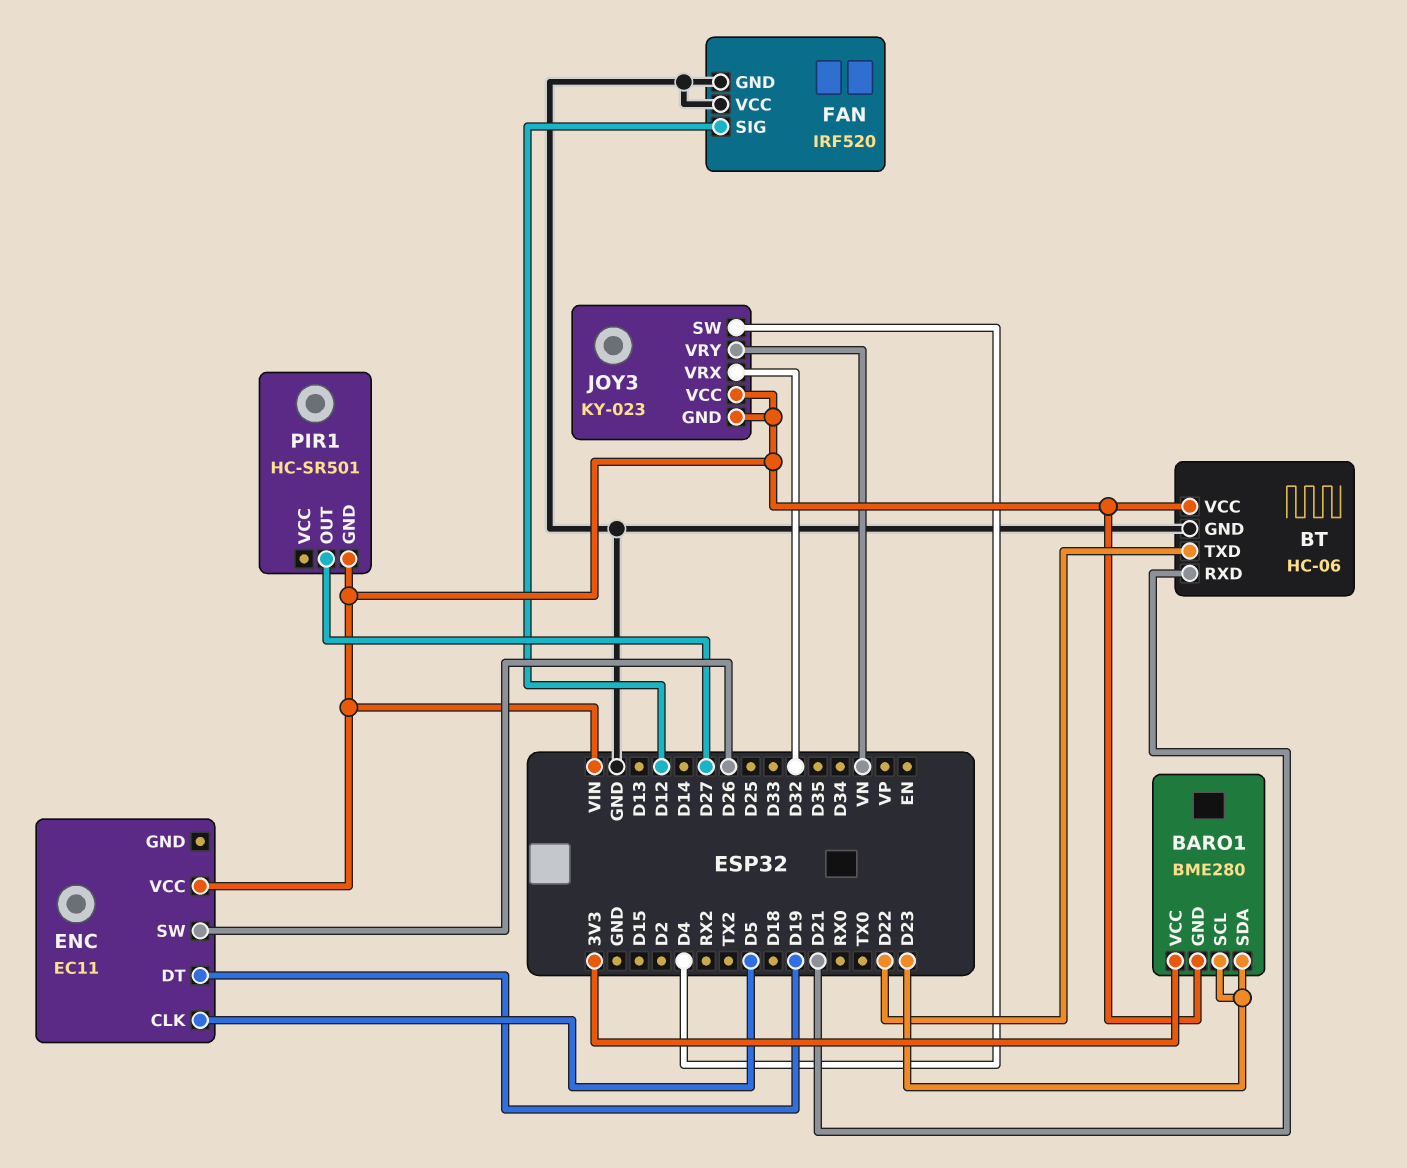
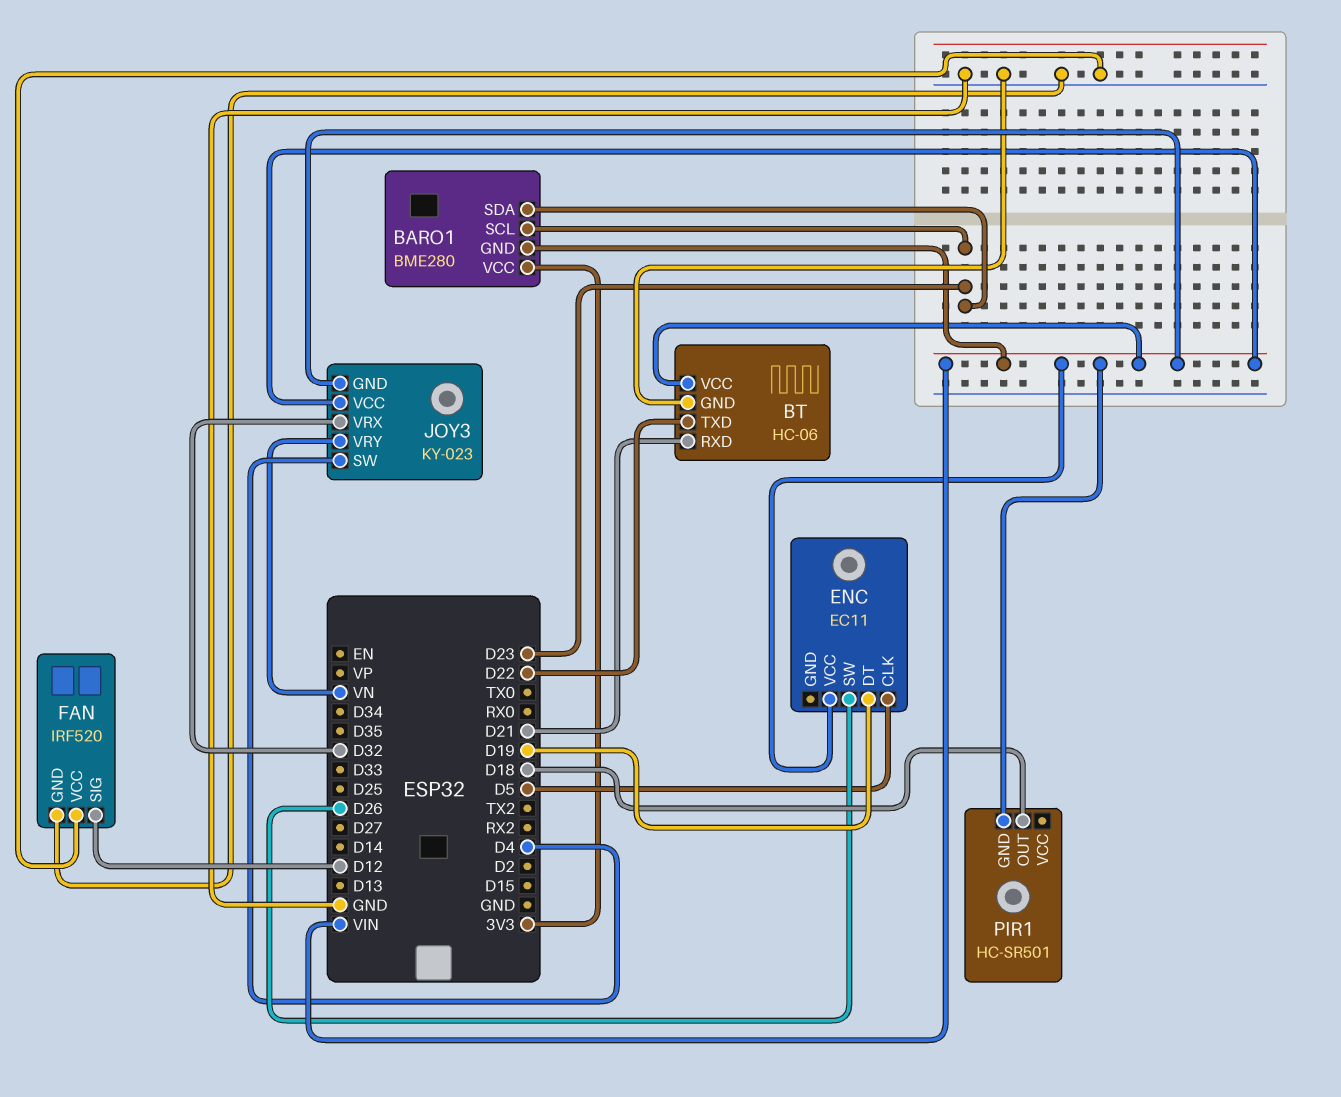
PIR1 pin OUT: D27 -> D18

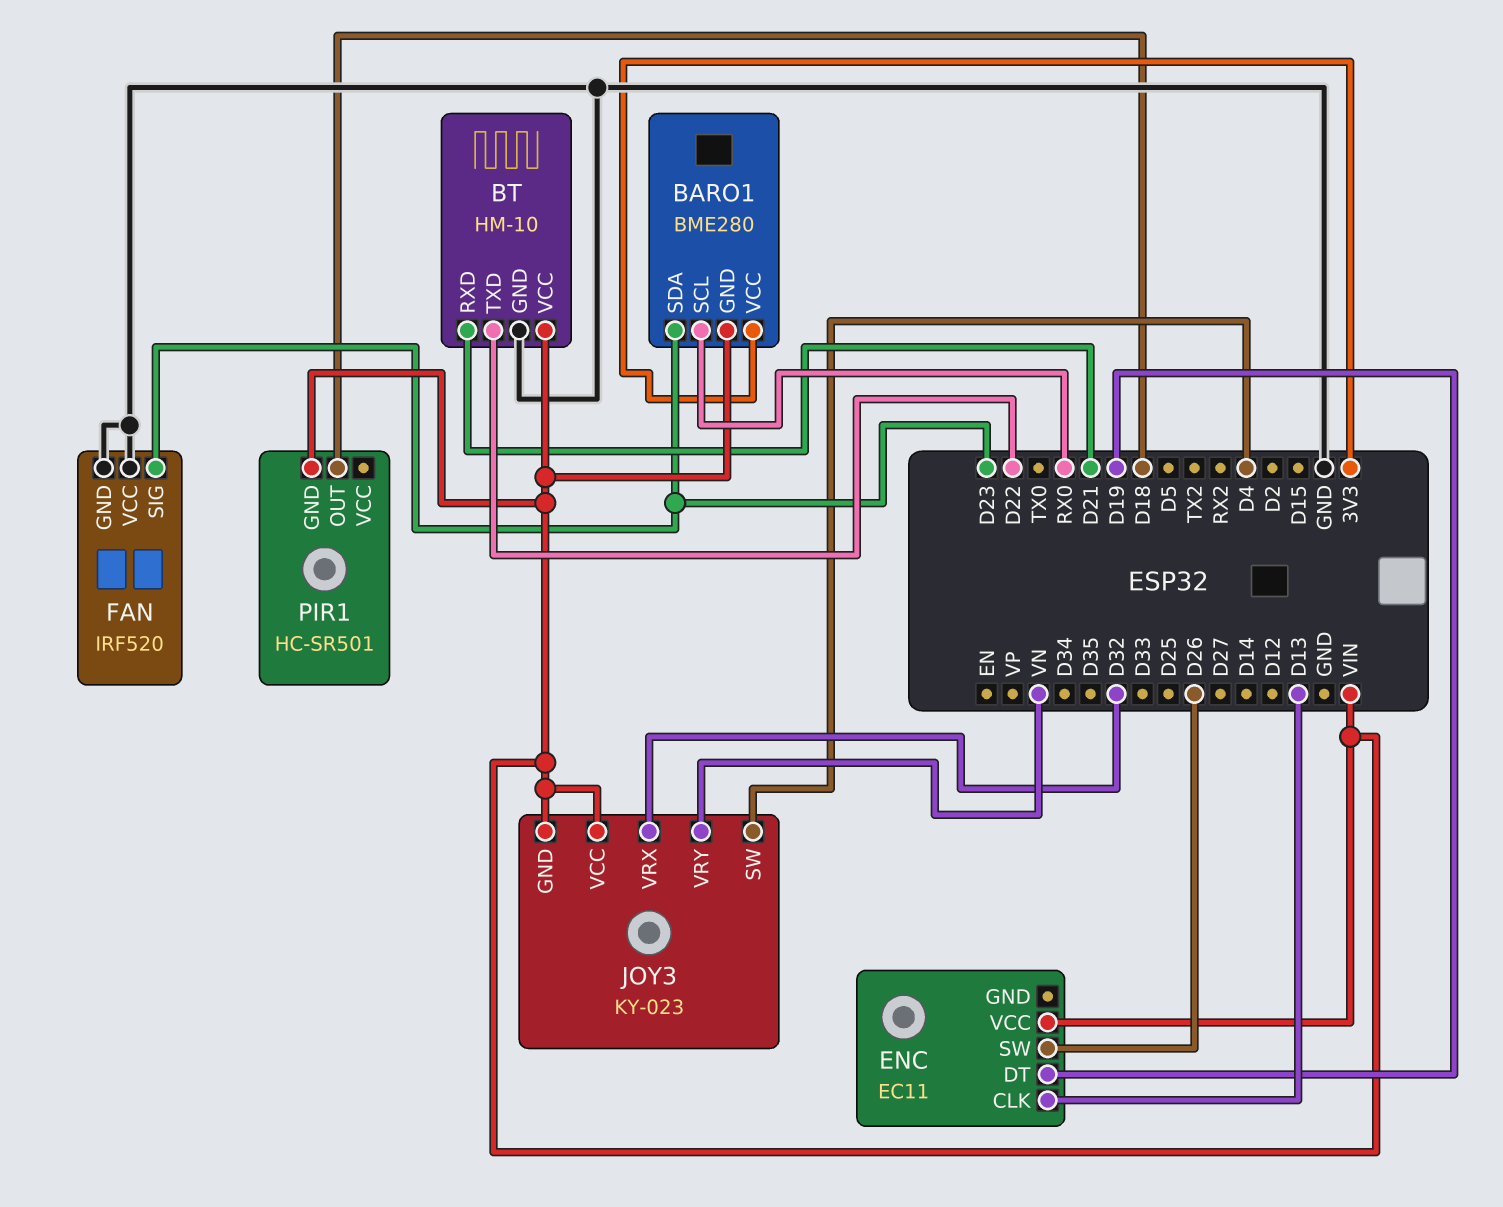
BARO1 pin SCL: D23 -> RX0
BT: HC-06 -> HM-10
ENC pin CLK: D5 -> D13
FAN pin SIG: D12 -> D23

